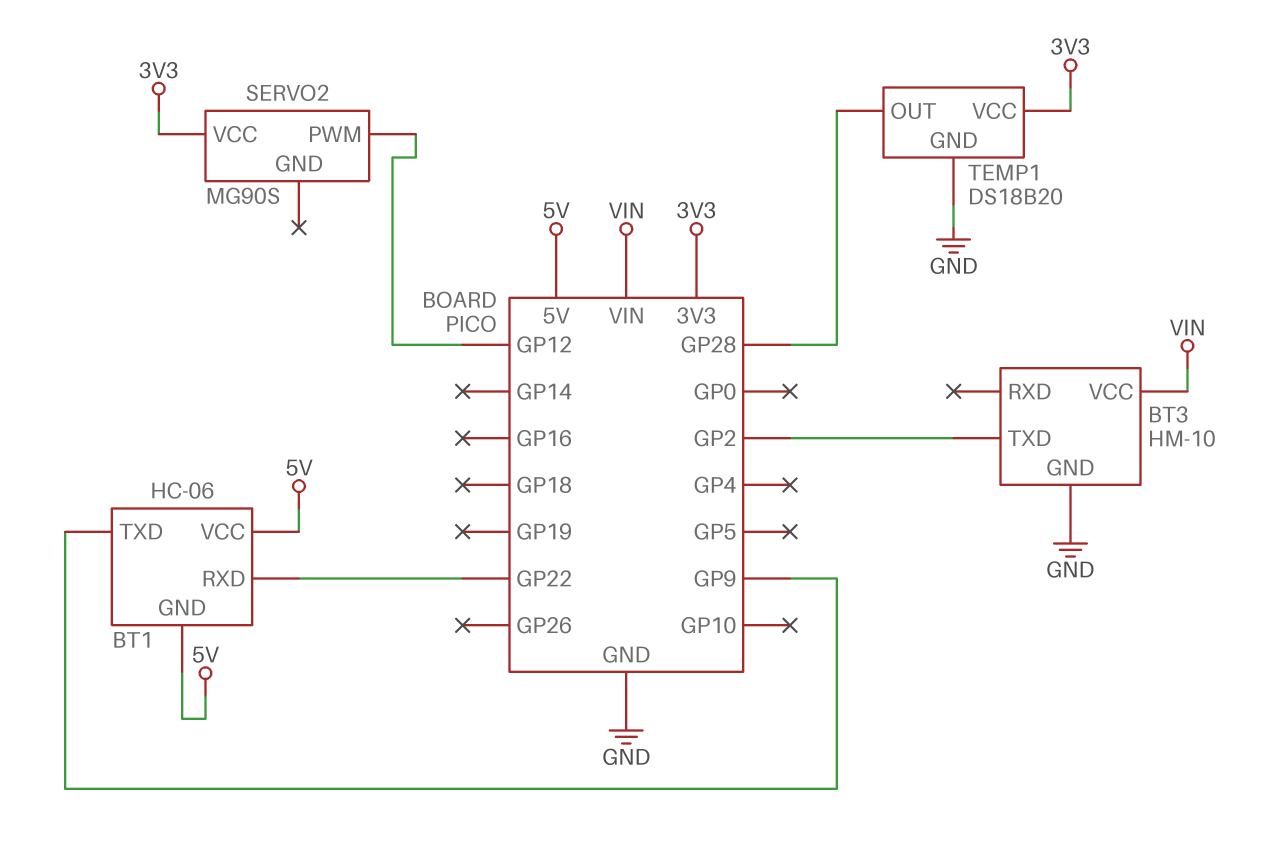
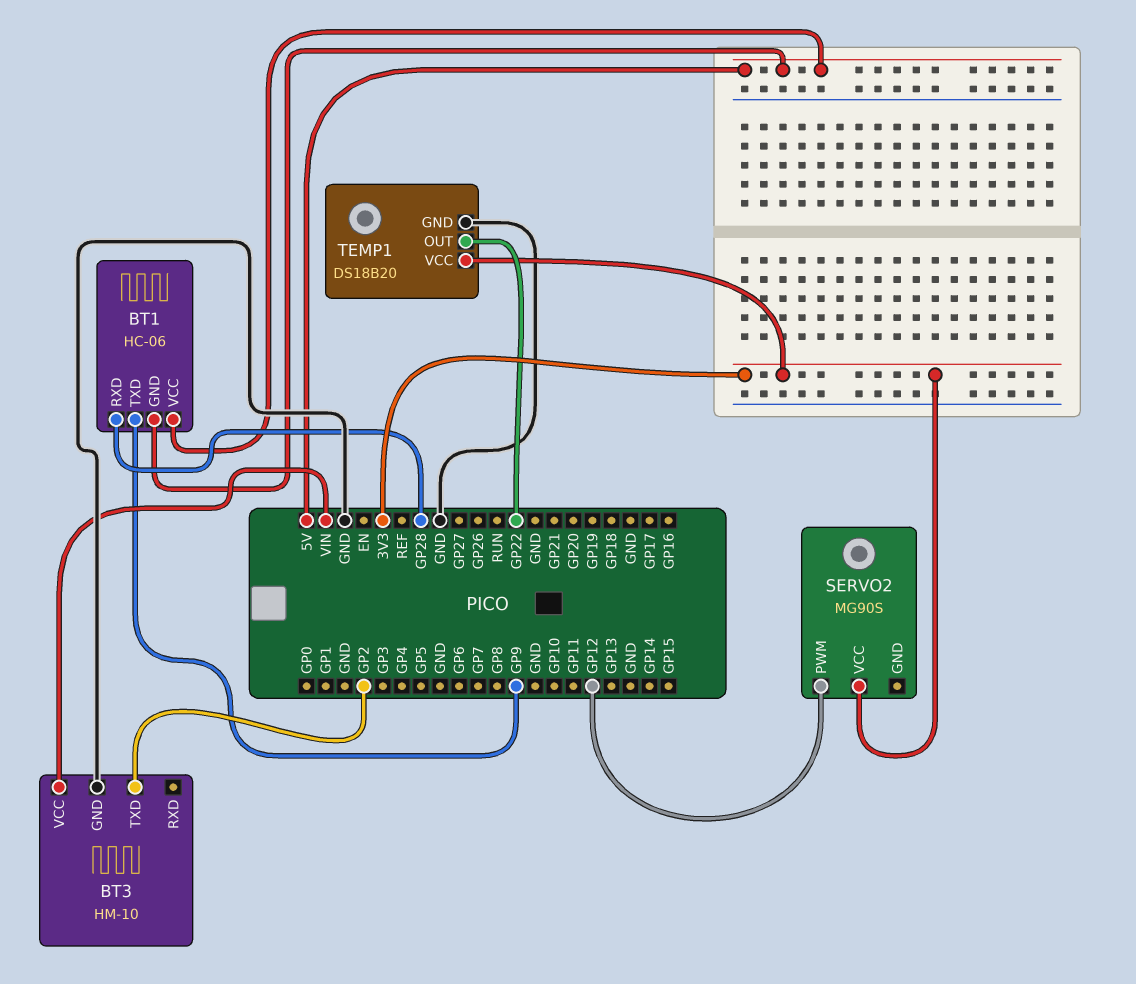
BT1 pin RXD: GP22 -> GP28
TEMP1 pin OUT: GP28 -> GP22

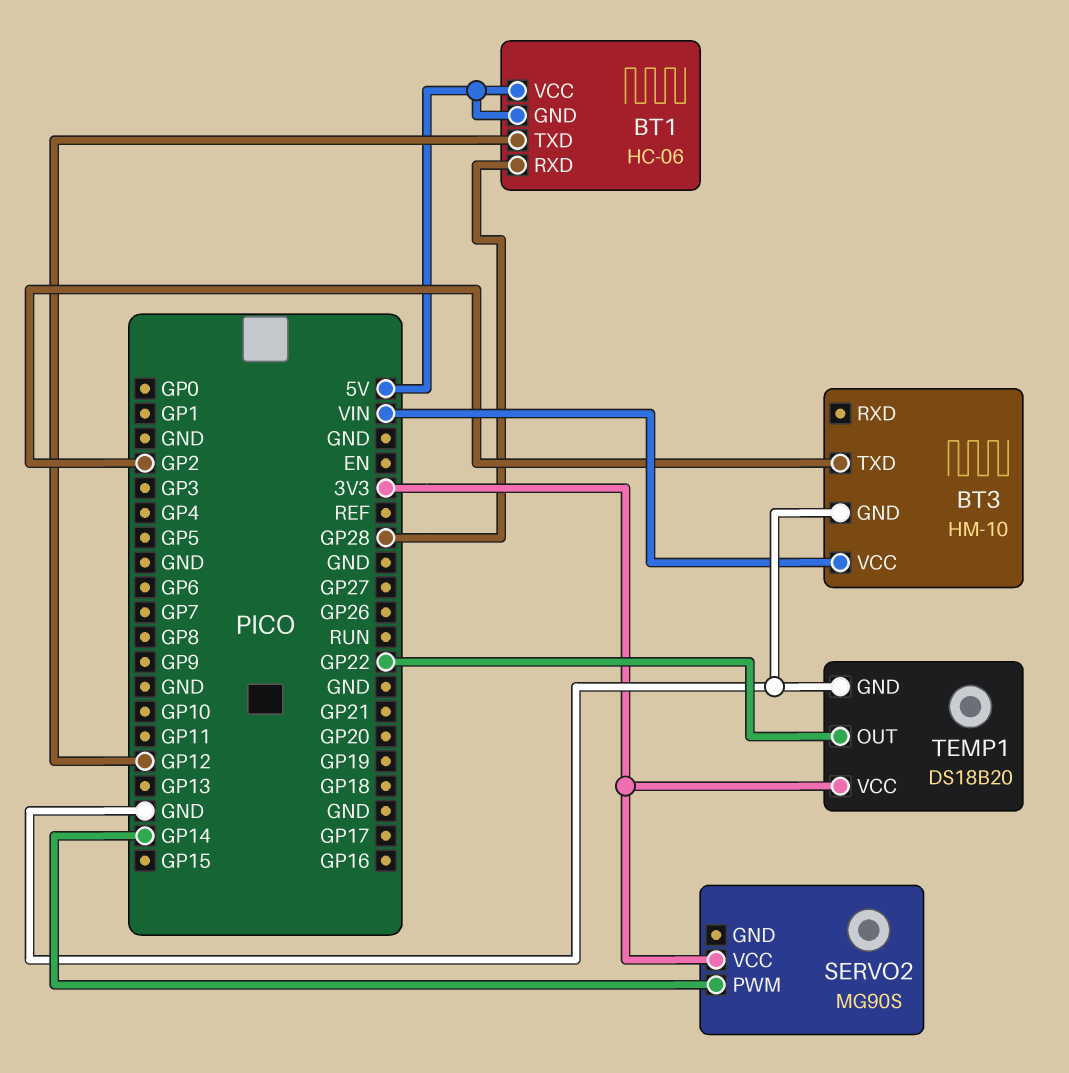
BT1 pin TXD: GP9 -> GP12
SERVO2 pin PWM: GP12 -> GP14

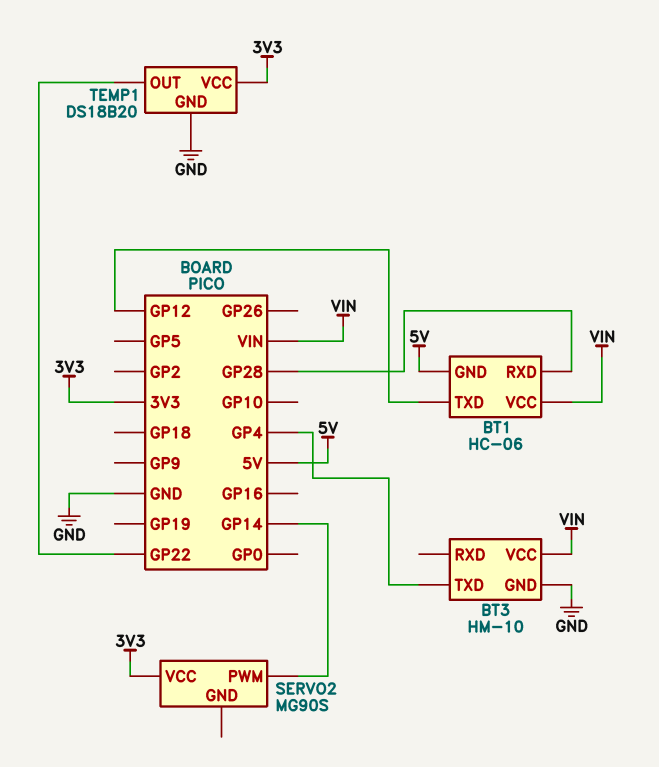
BT1 pin VCC: 5V -> VIN
BT3 pin TXD: GP2 -> GP4

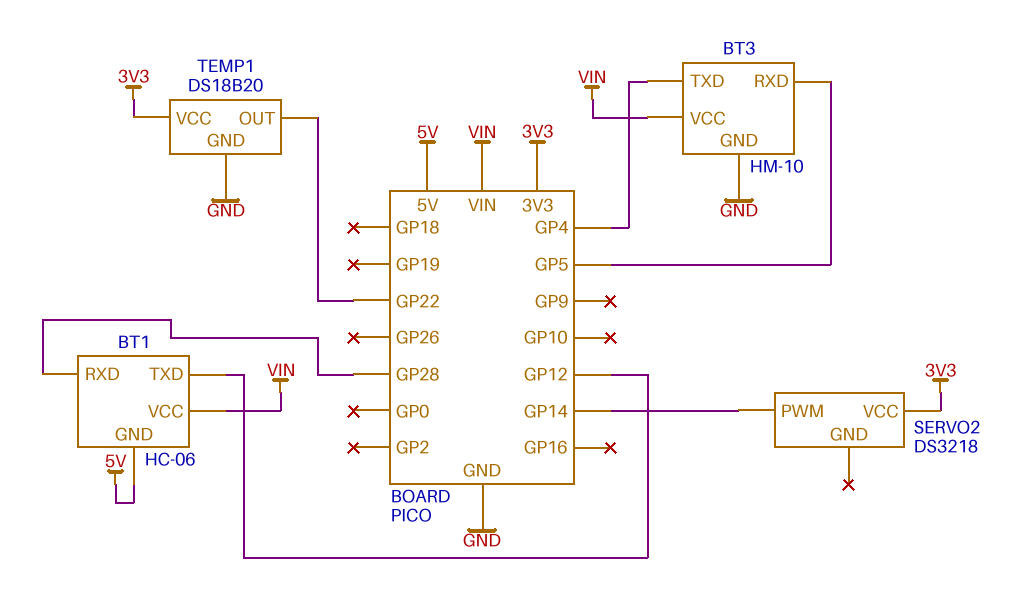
BT3 pin RXD: none -> GP5
SERVO2: MG90S -> DS3218

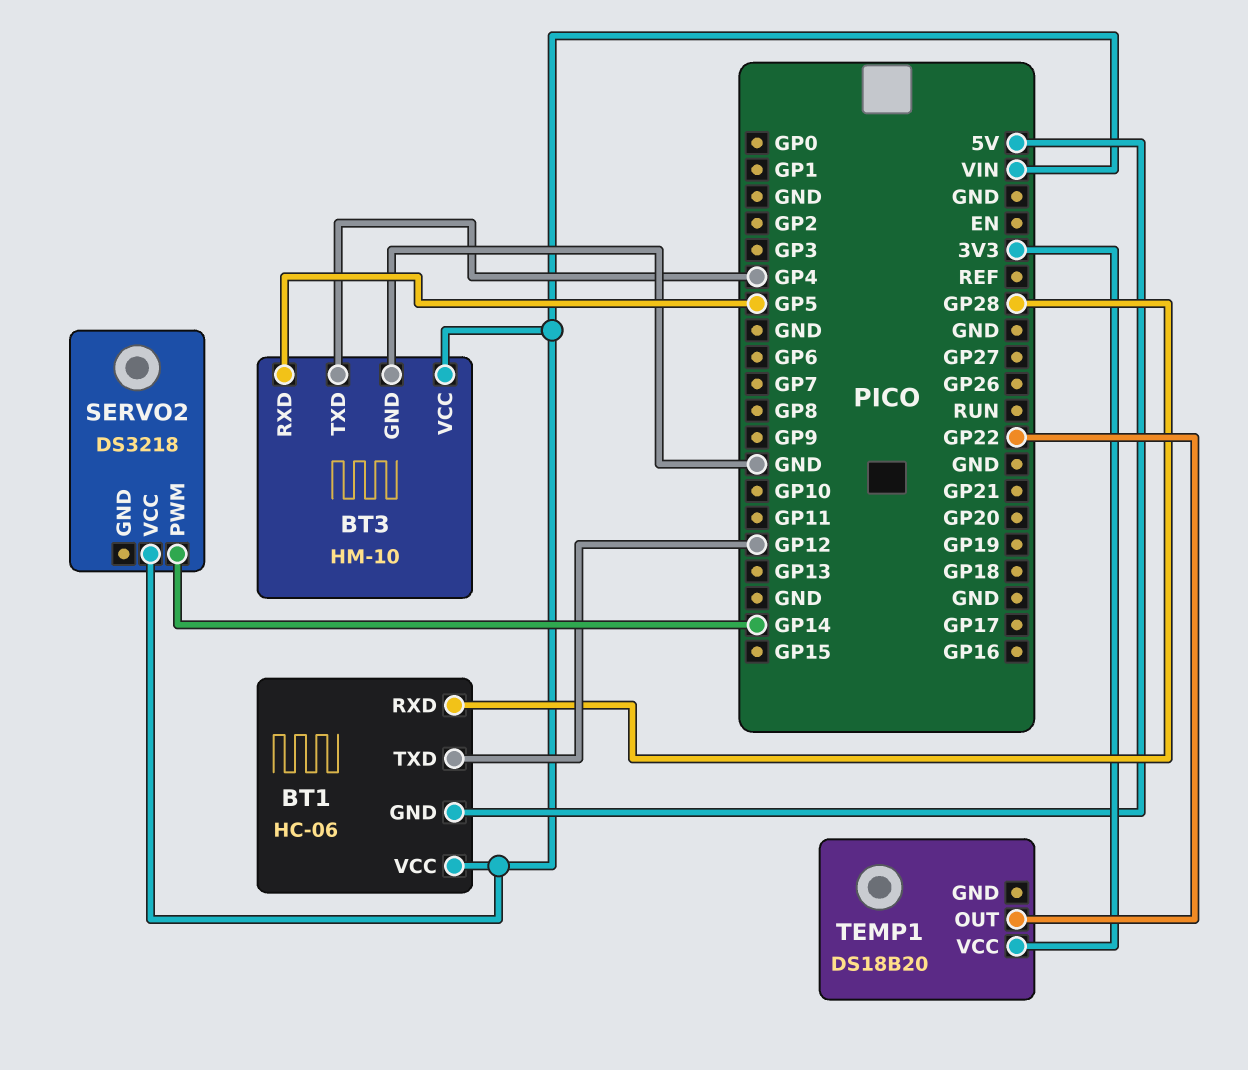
SERVO2 pin VCC: 3V3 -> VIN
TEMP1 pin GND: GND -> none

